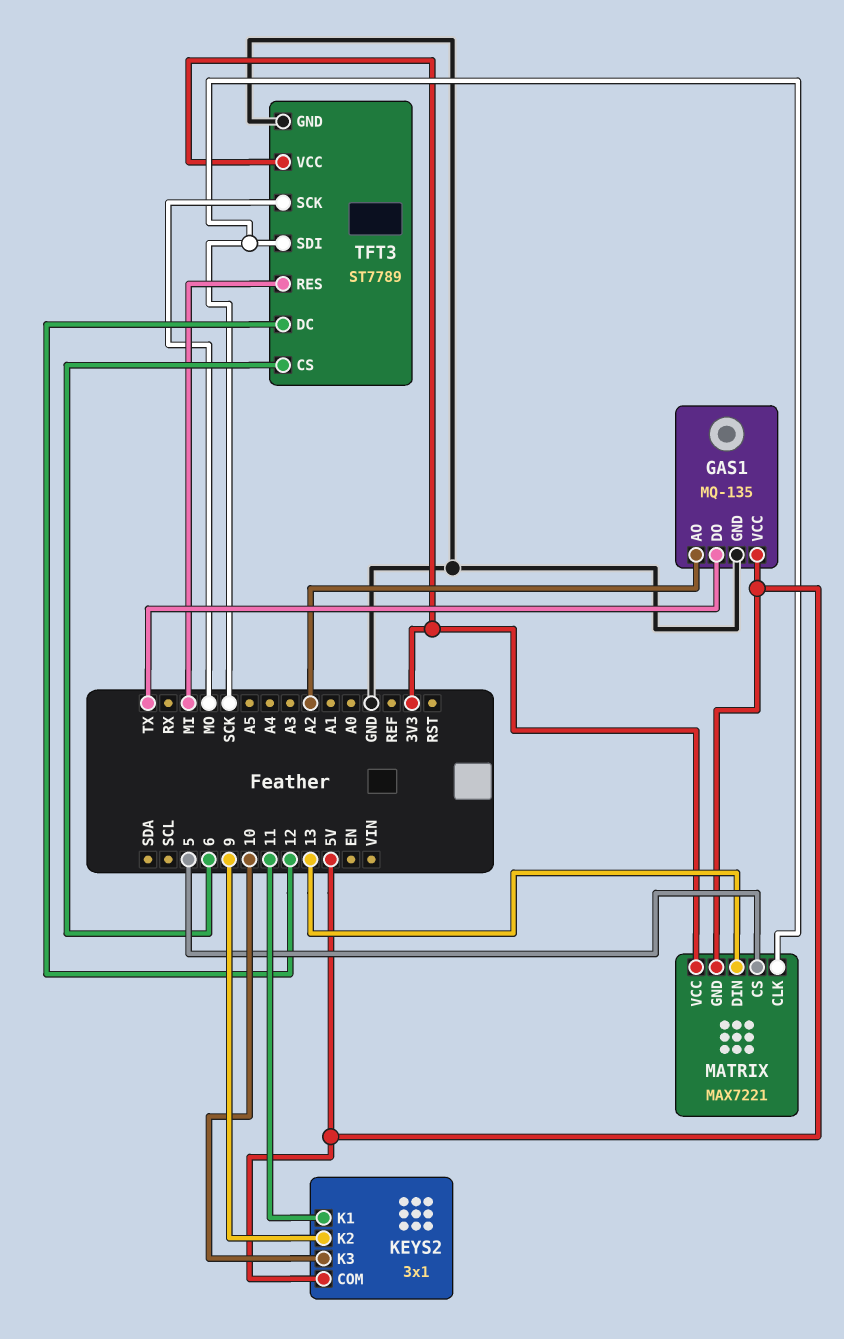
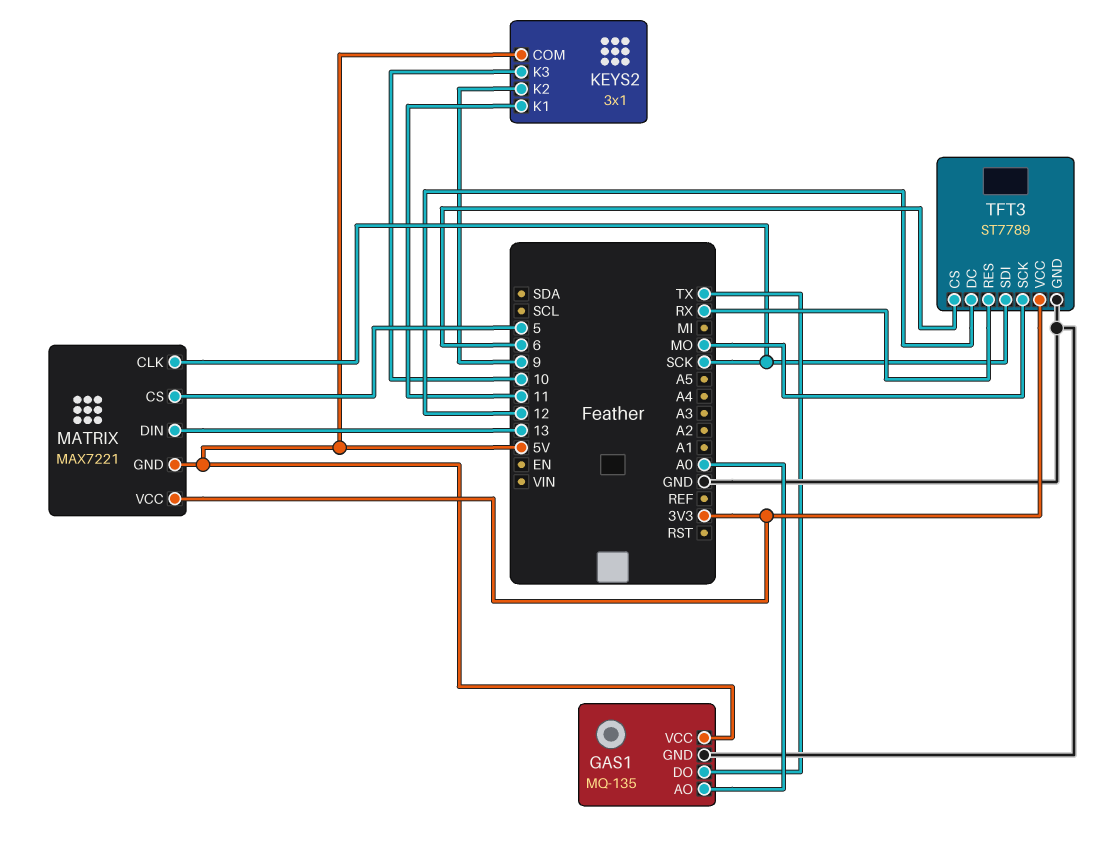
GAS1 pin AO: A2 -> A0
TFT3 pin RES: MI -> RX

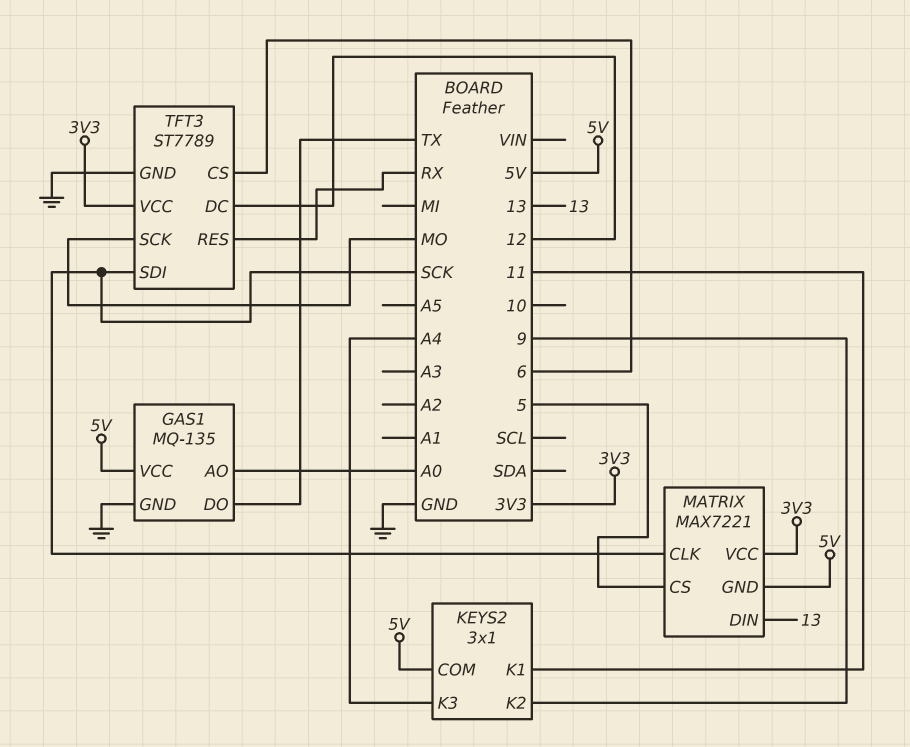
KEYS2 pin K3: 10 -> A4

